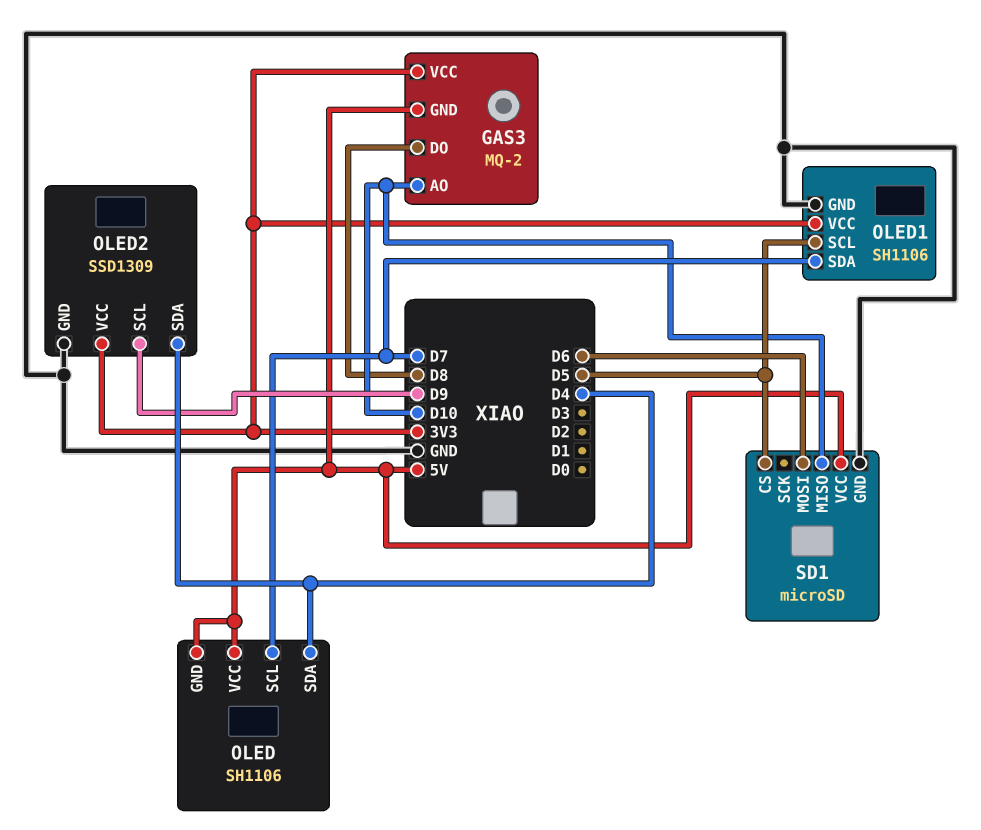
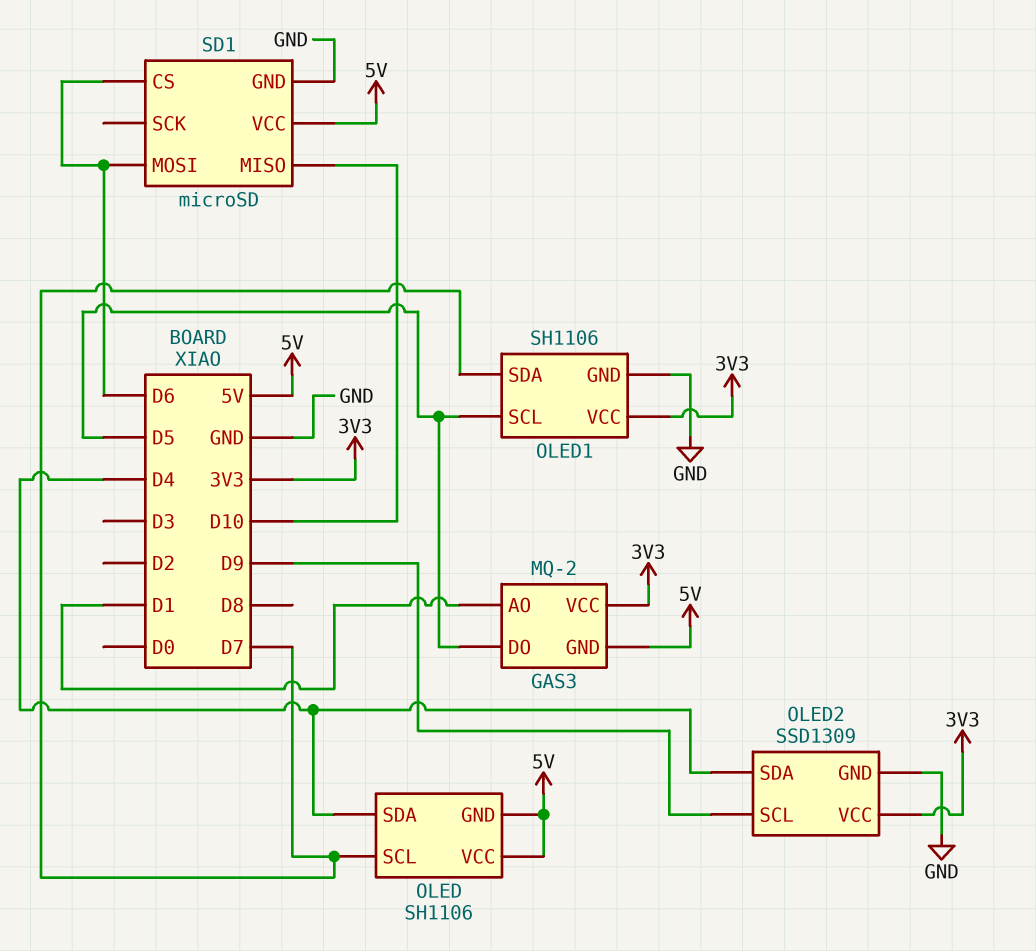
GAS3 pin AO: D10 -> D1
GAS3 pin DO: D8 -> D5
SD1 pin CS: D5 -> D6

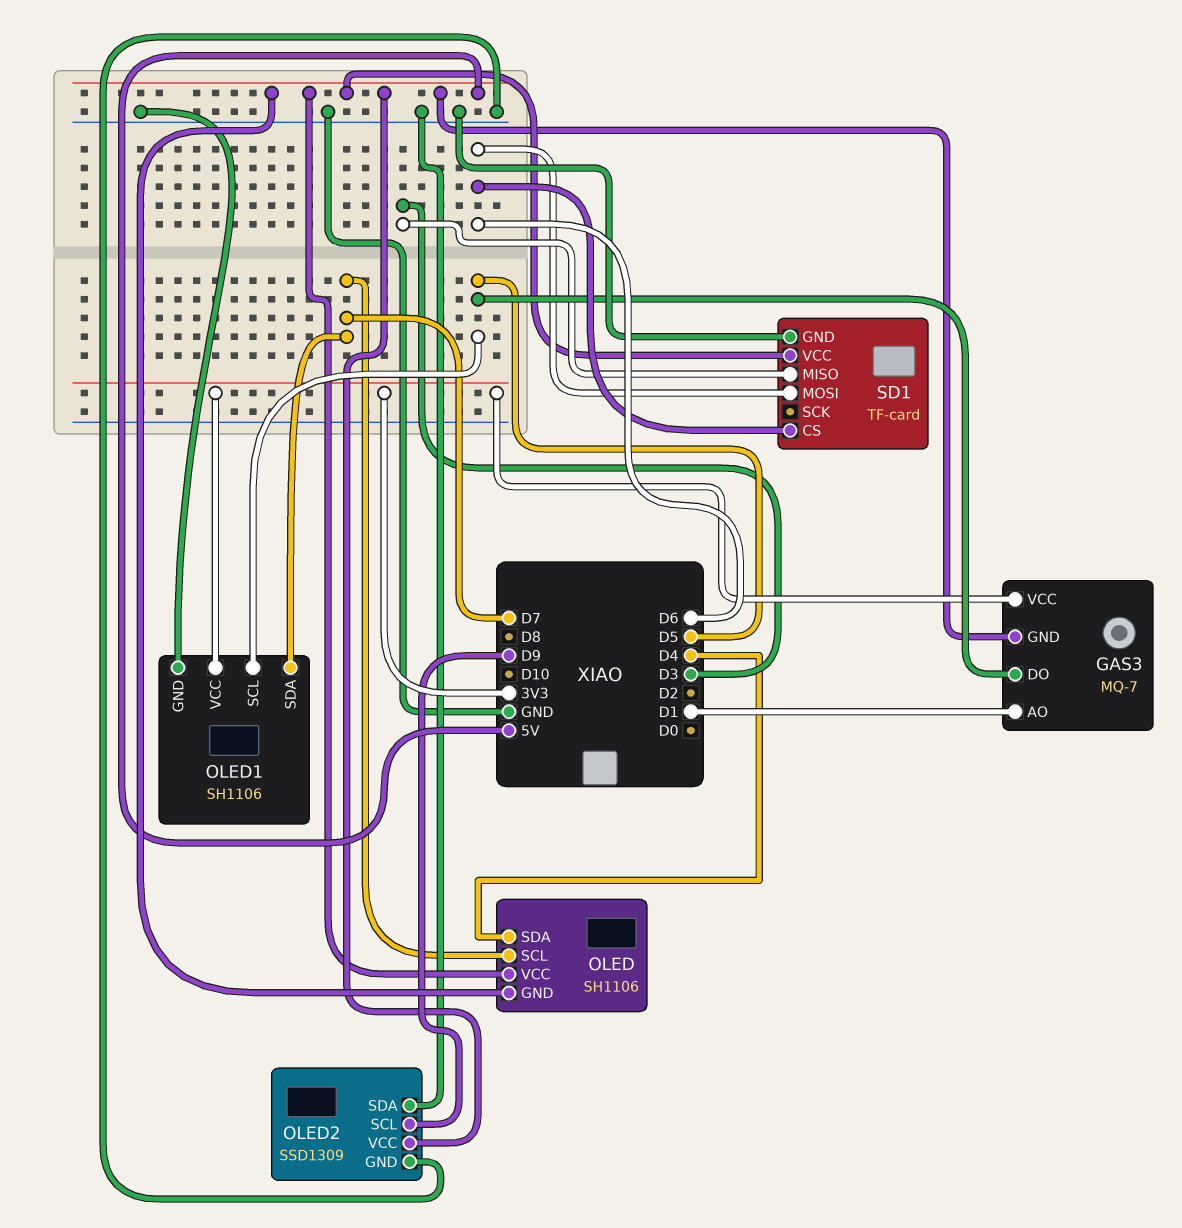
GAS3: MQ-2 -> MQ-7
OLED2 pin SDA: D4 -> GND
OLED2 pin VCC: 3V3 -> 5V
SD1: microSD -> TF-card
SD1 pin MISO: D10 -> D3

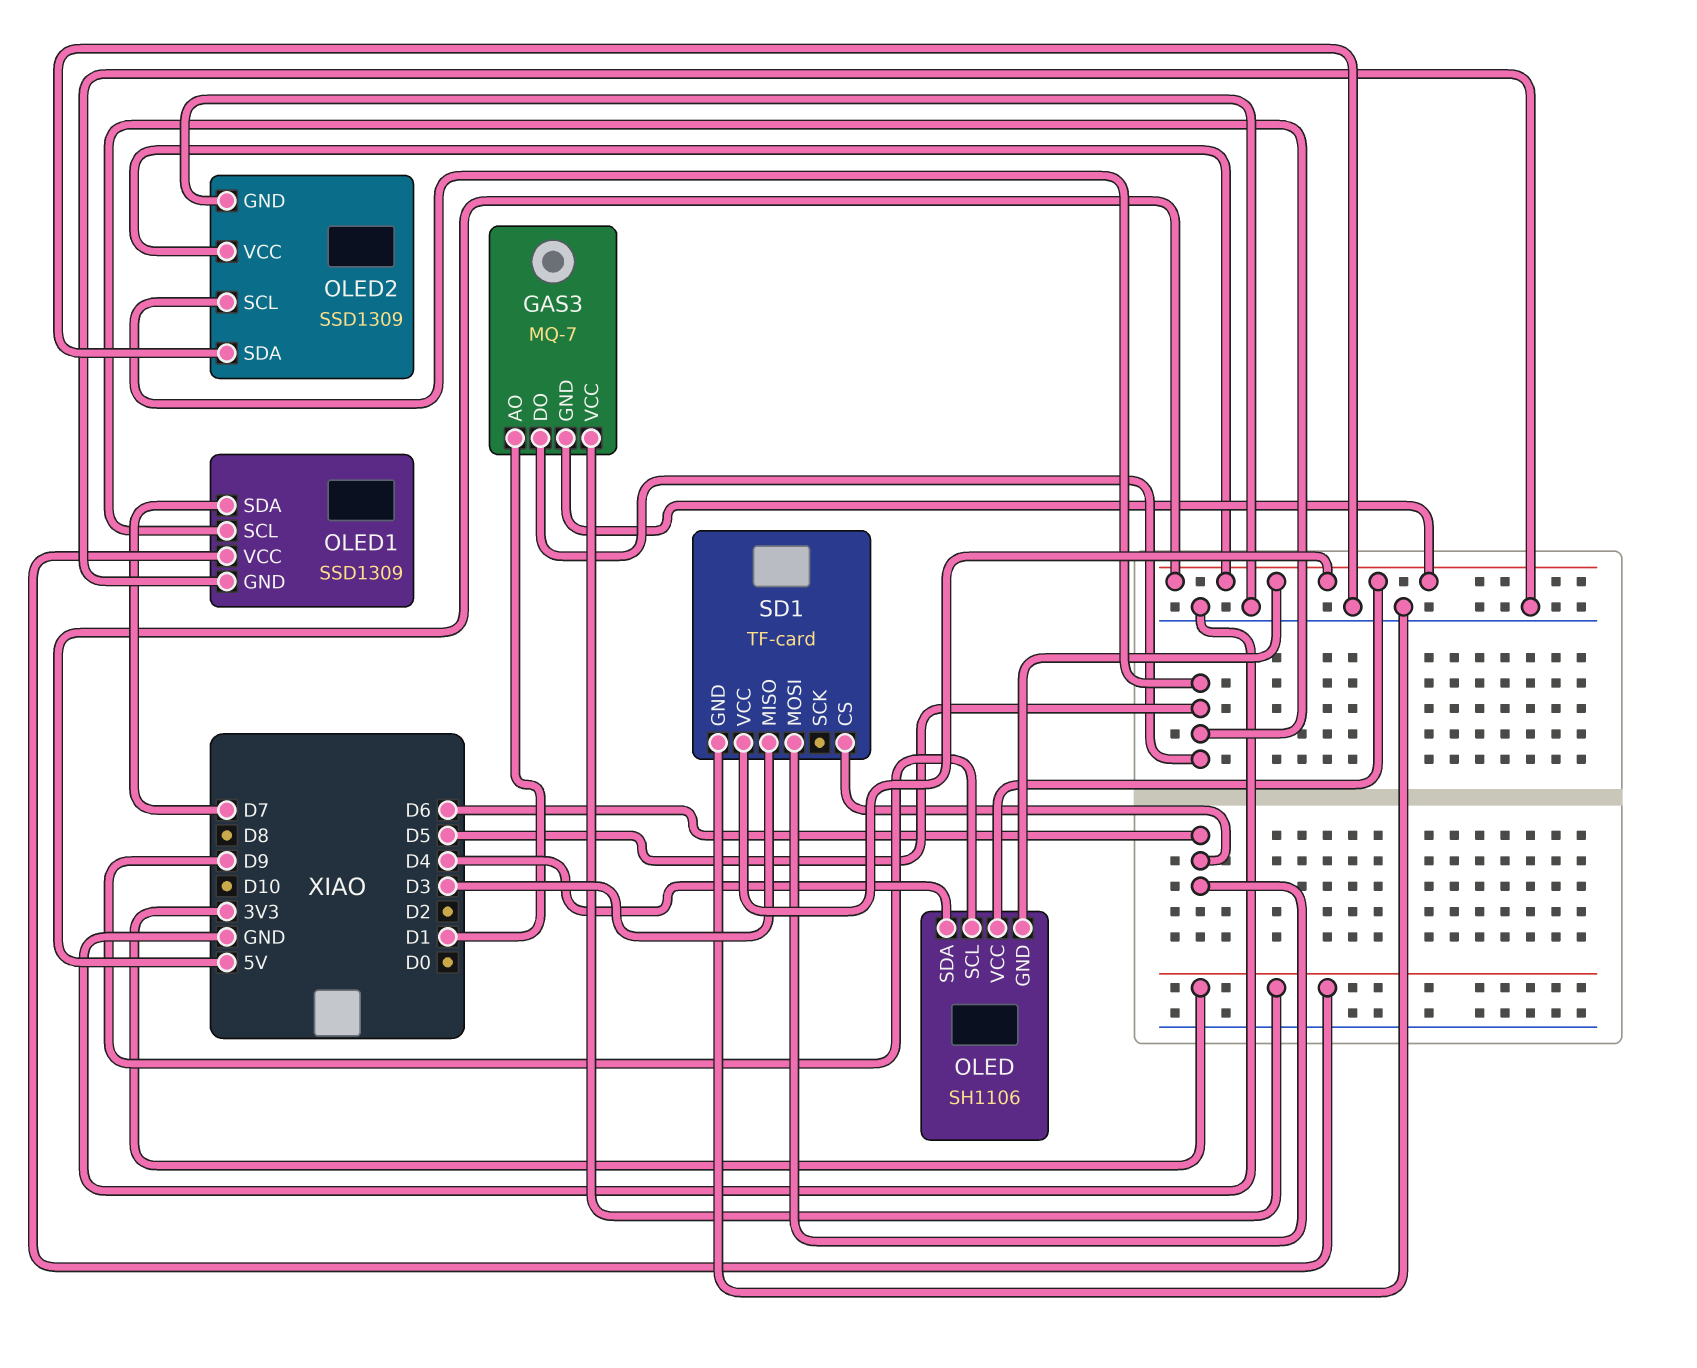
OLED pin SCL: D7 -> D9
OLED1: SH1106 -> SSD1309
OLED2 pin SCL: D9 -> D5

